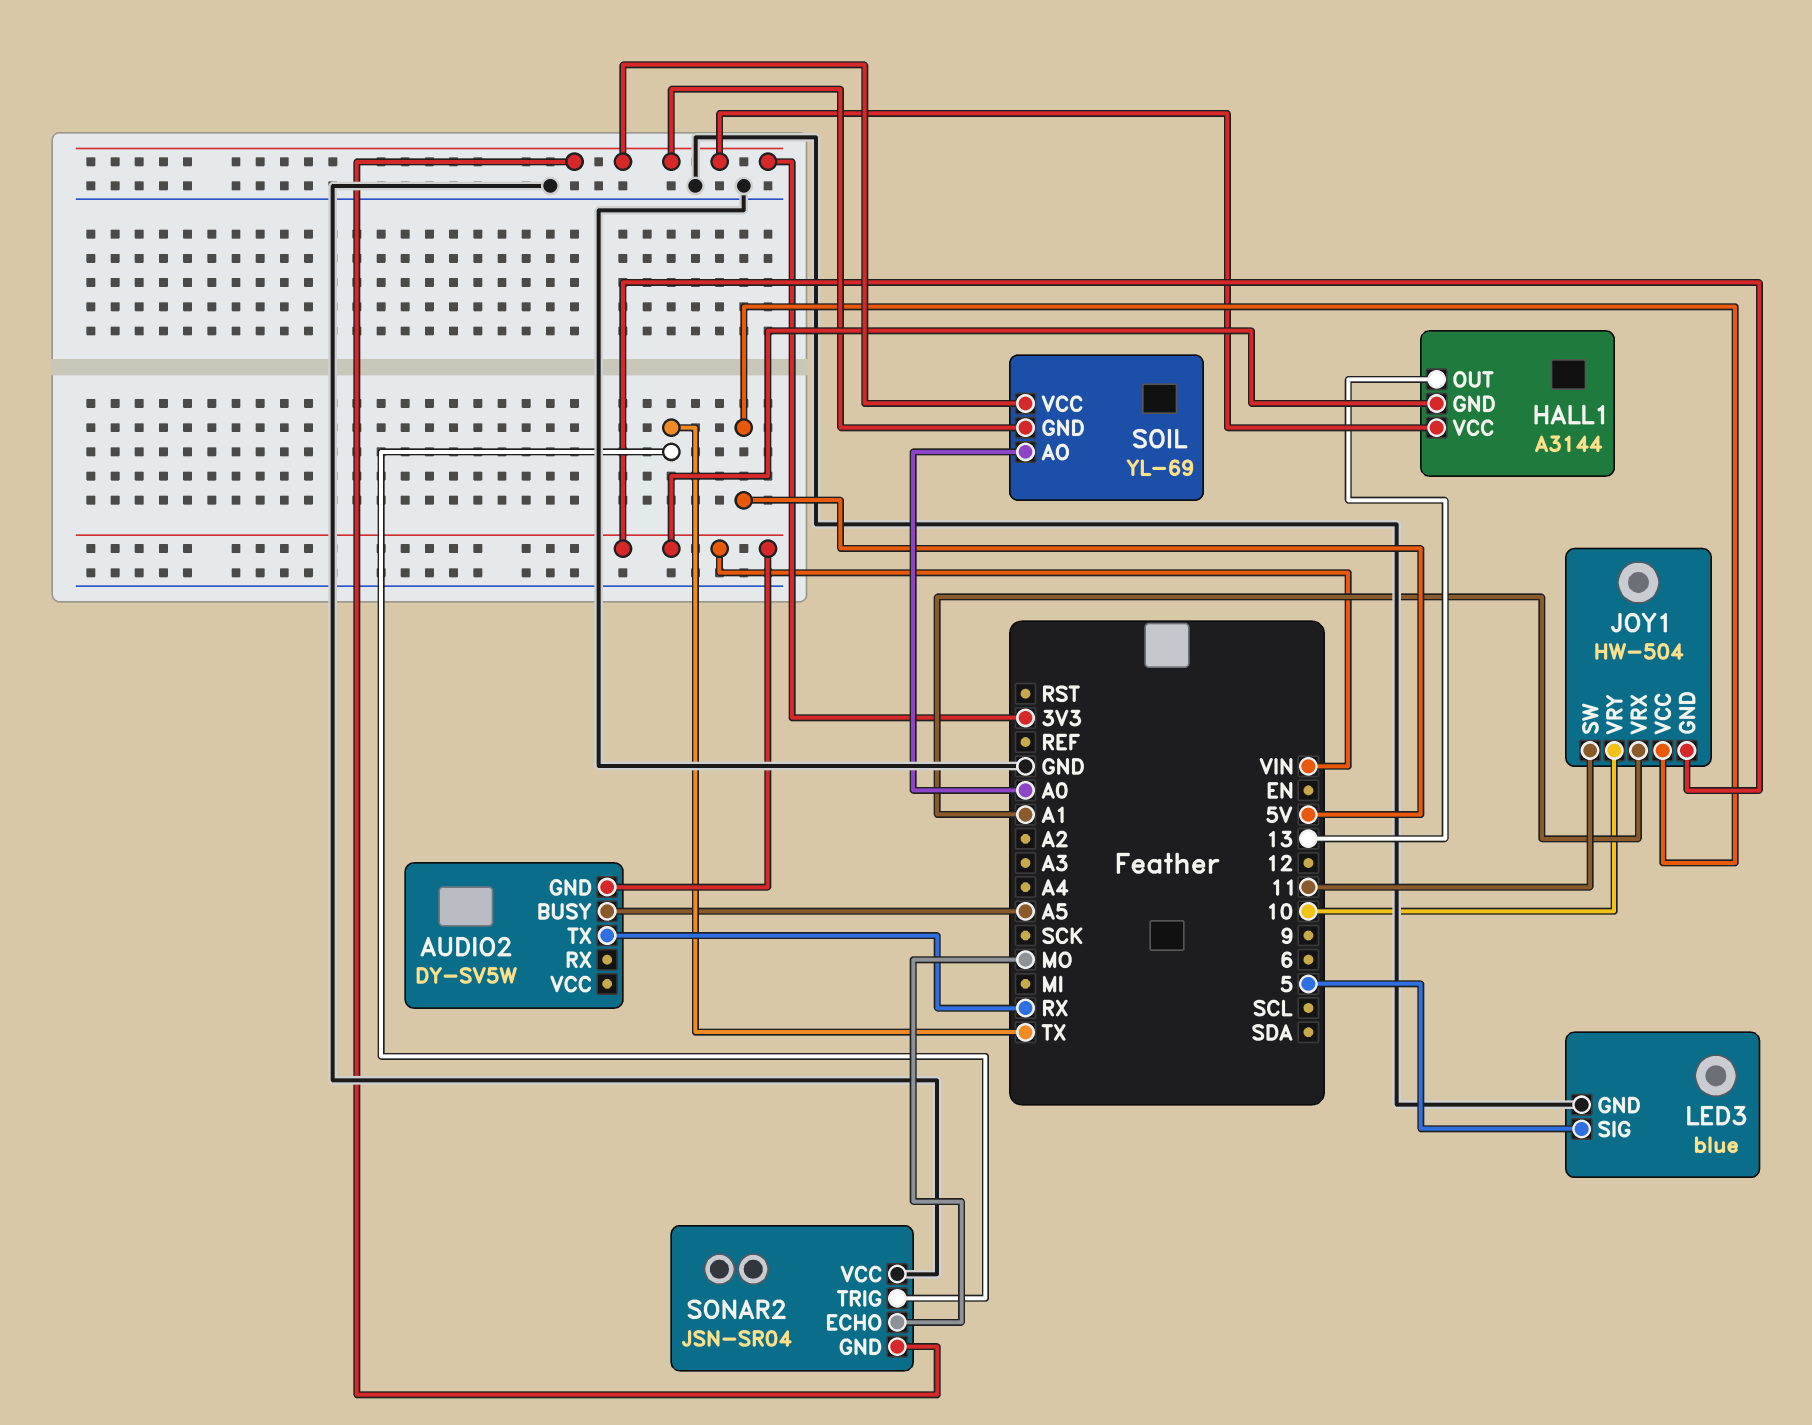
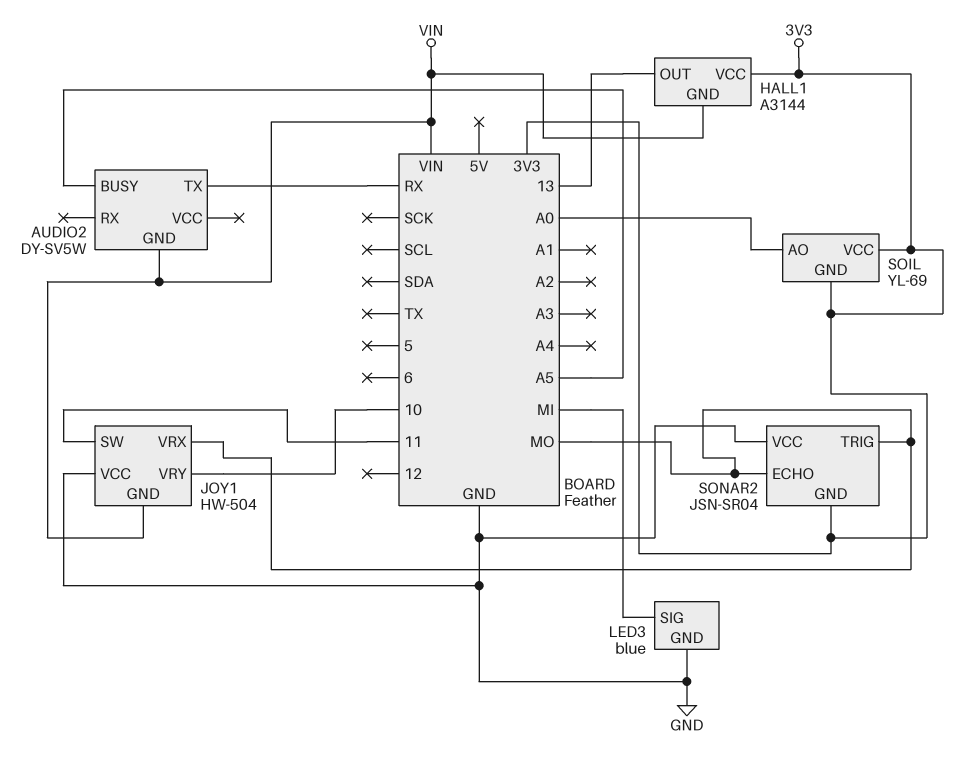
JOY1 pin VCC: 5V -> GND
JOY1 pin VRX: A1 -> MO
LED3 pin SIG: 5 -> MI
SONAR2 pin TRIG: TX -> MO

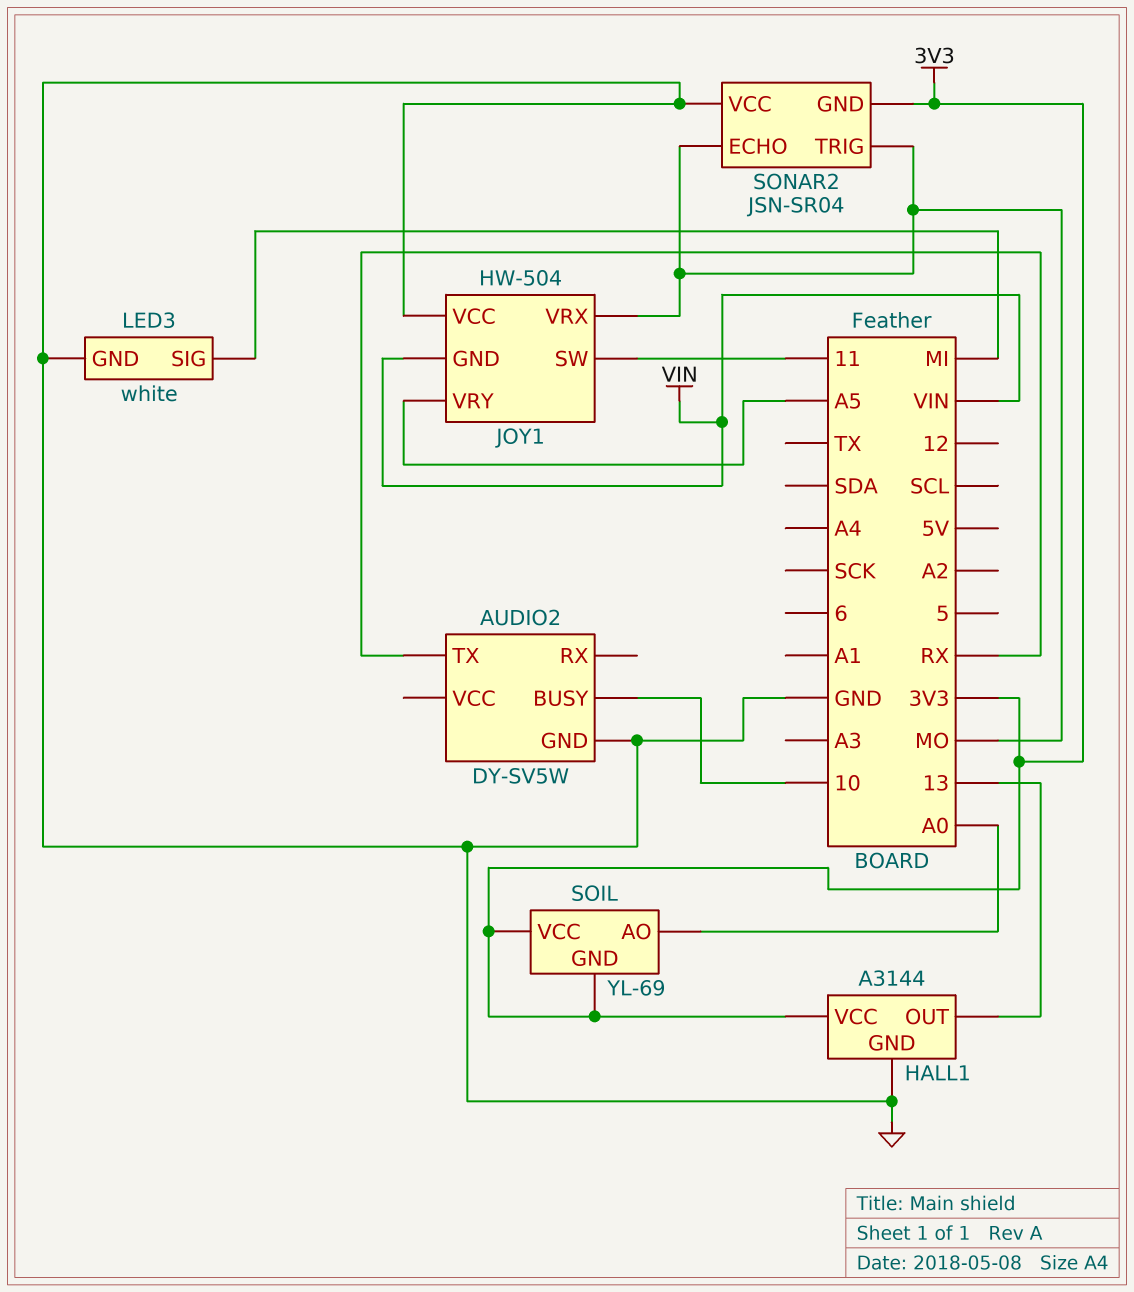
AUDIO2 pin BUSY: A5 -> 10
AUDIO2 pin GND: VIN -> GND
HALL1 pin GND: VIN -> GND
JOY1 pin VRY: 10 -> A5
LED3: blue -> white

